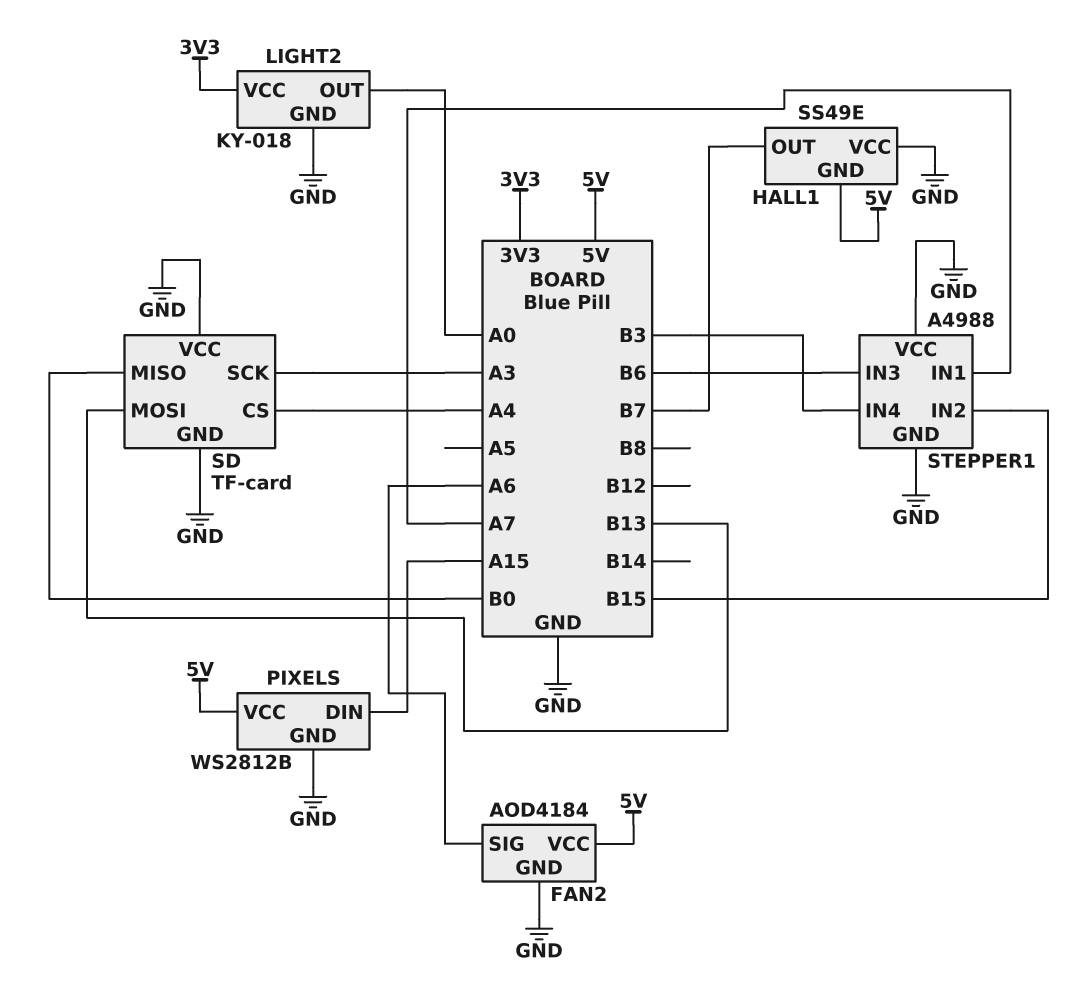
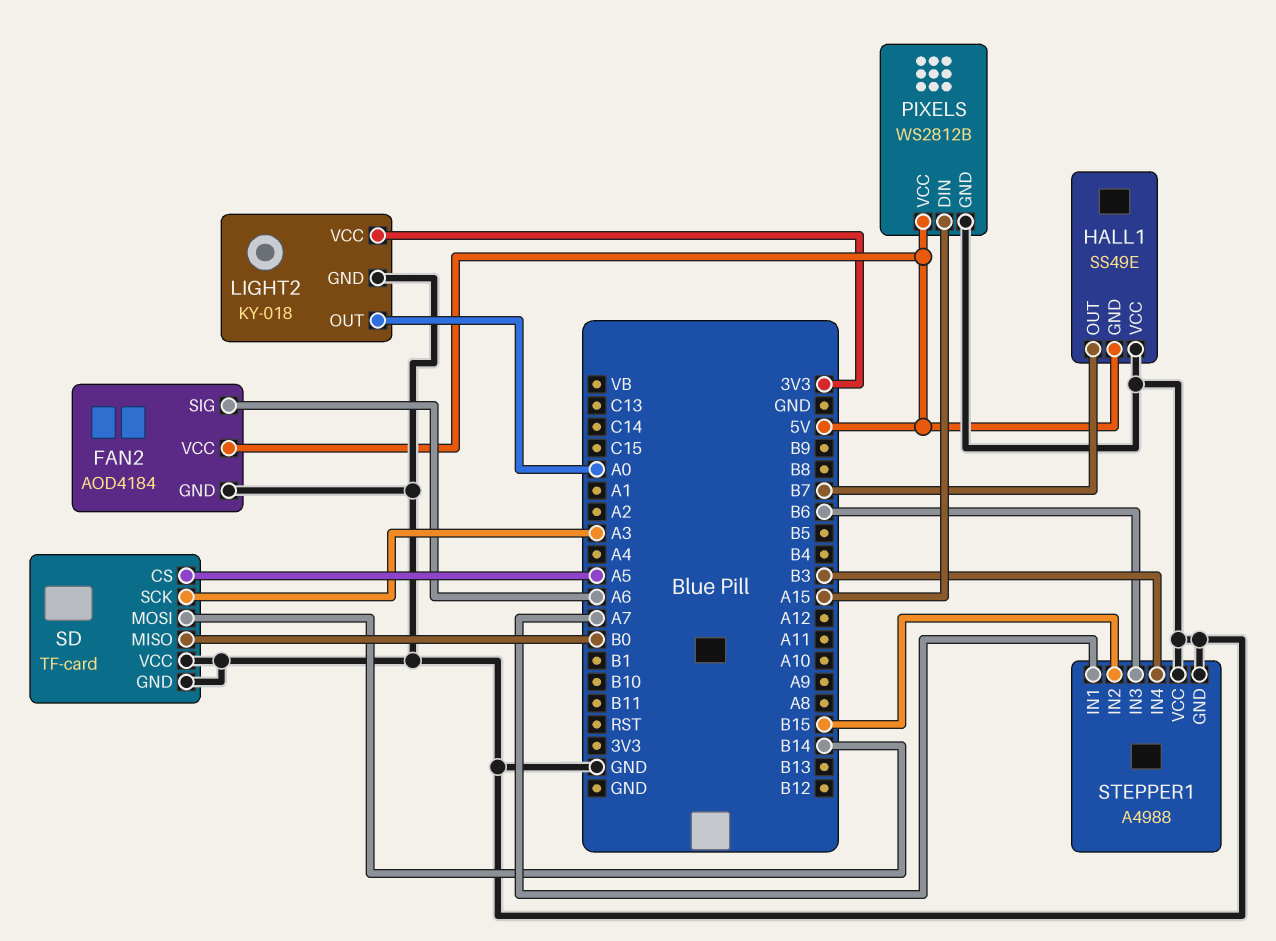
SD pin CS: A4 -> A5
SD pin MOSI: B13 -> B14

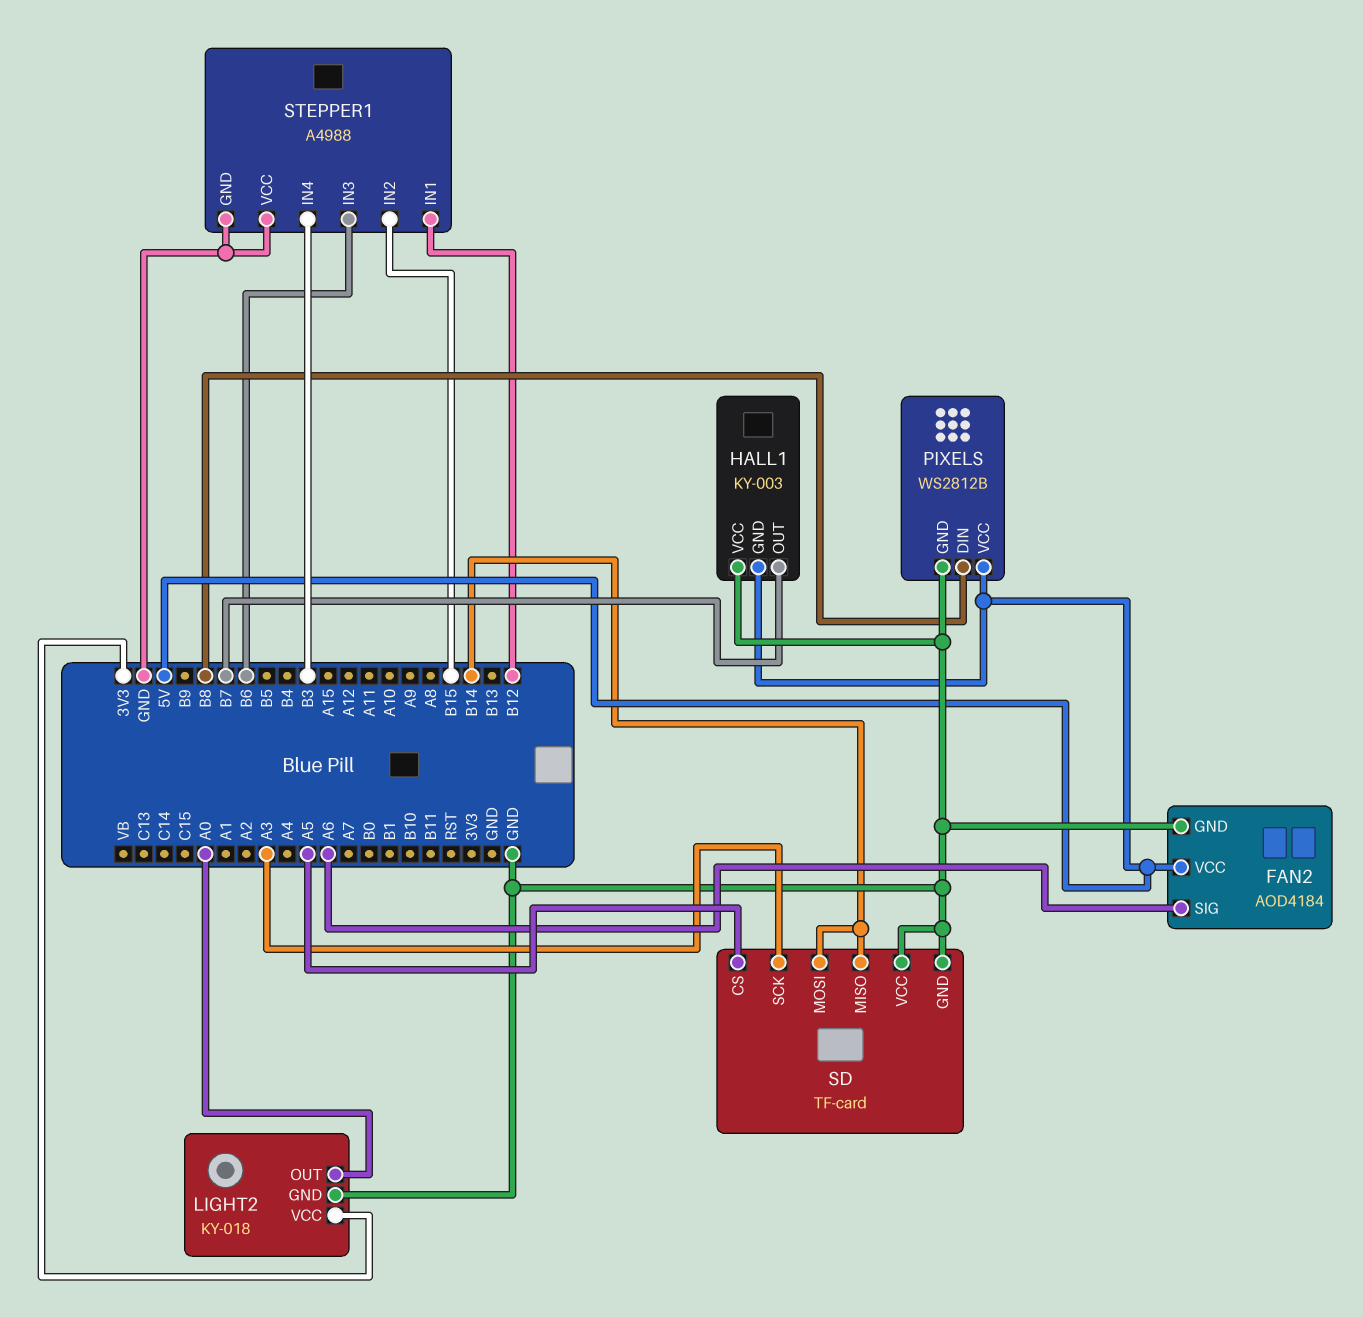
HALL1: SS49E -> KY-003
PIXELS pin DIN: A15 -> B8
SD pin MISO: B0 -> B14
STEPPER1 pin IN1: A7 -> B12

